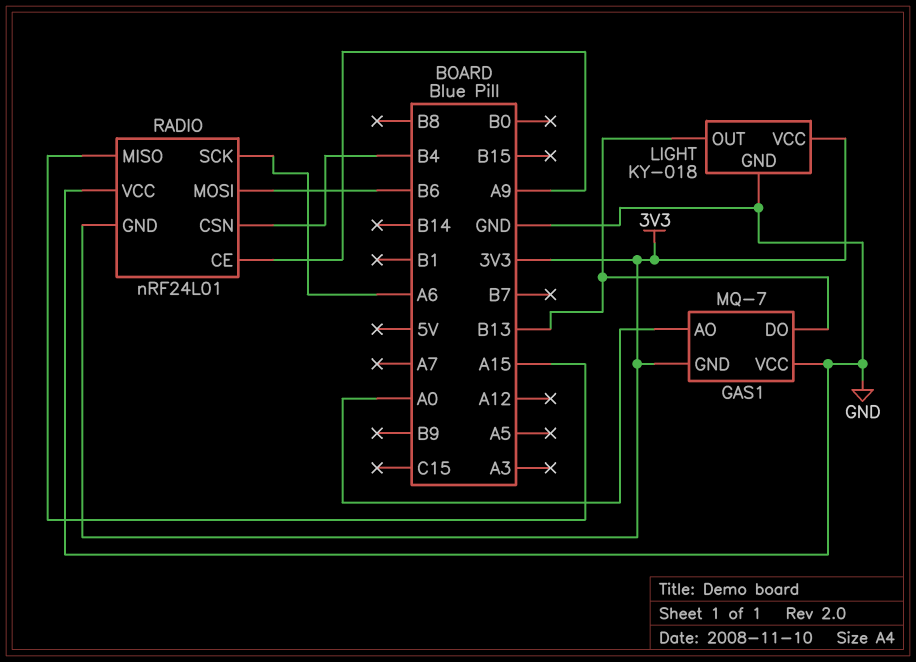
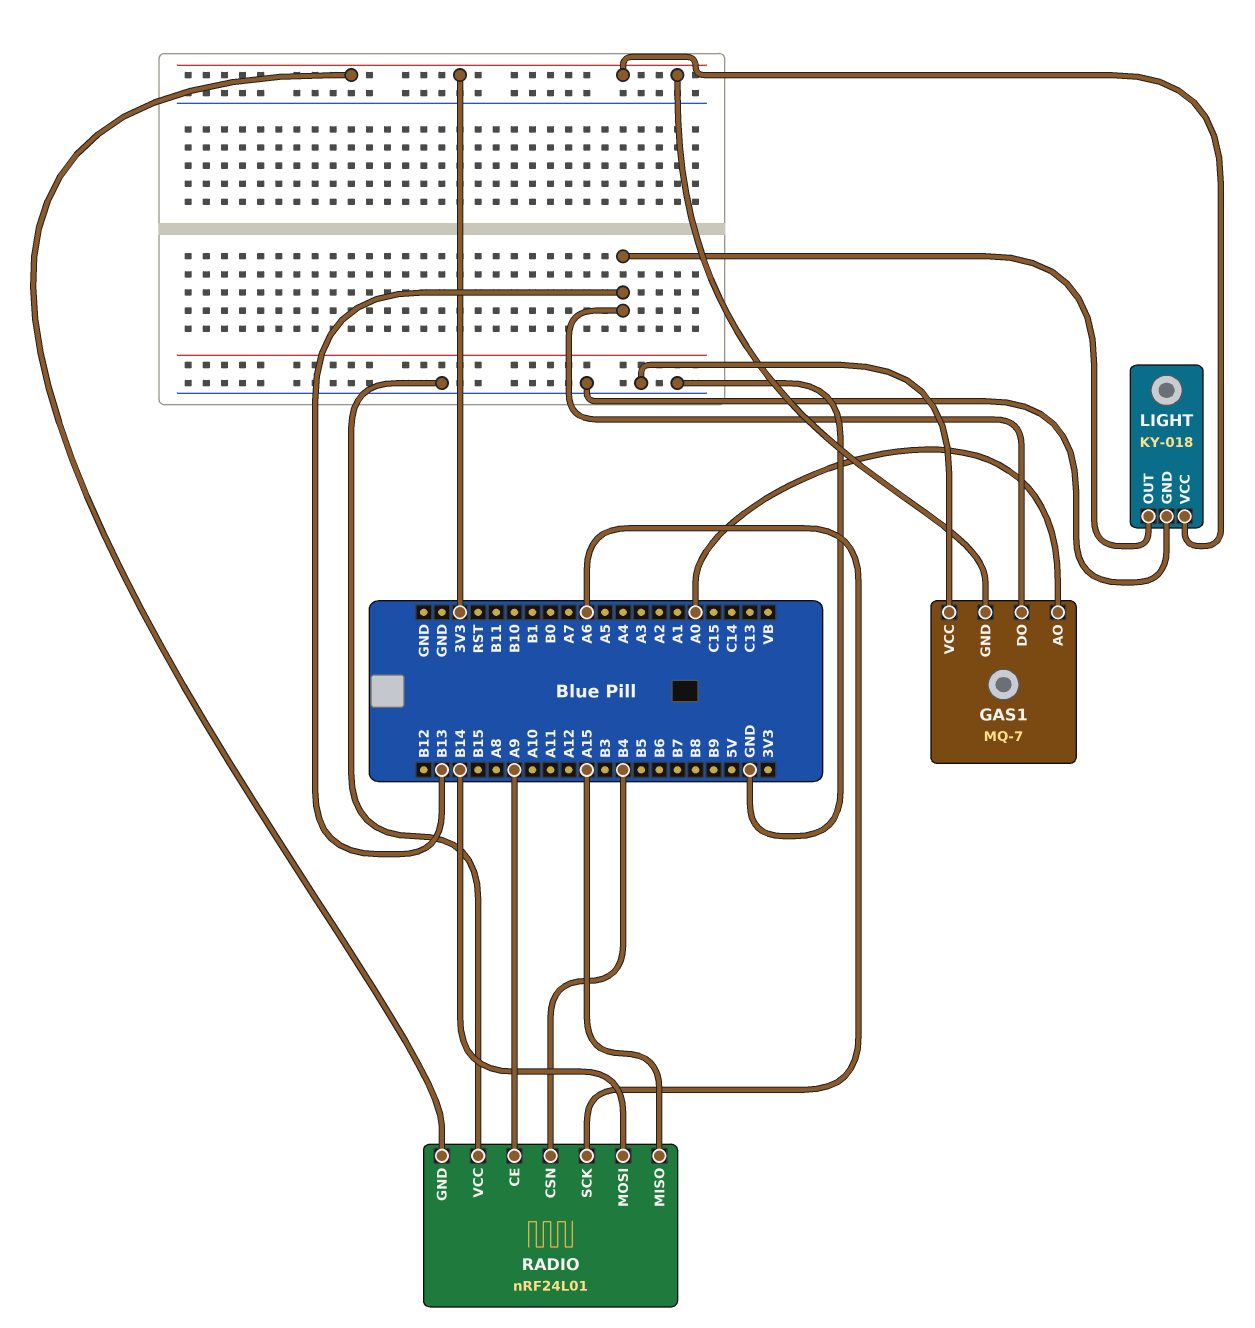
RADIO pin MOSI: B6 -> B14

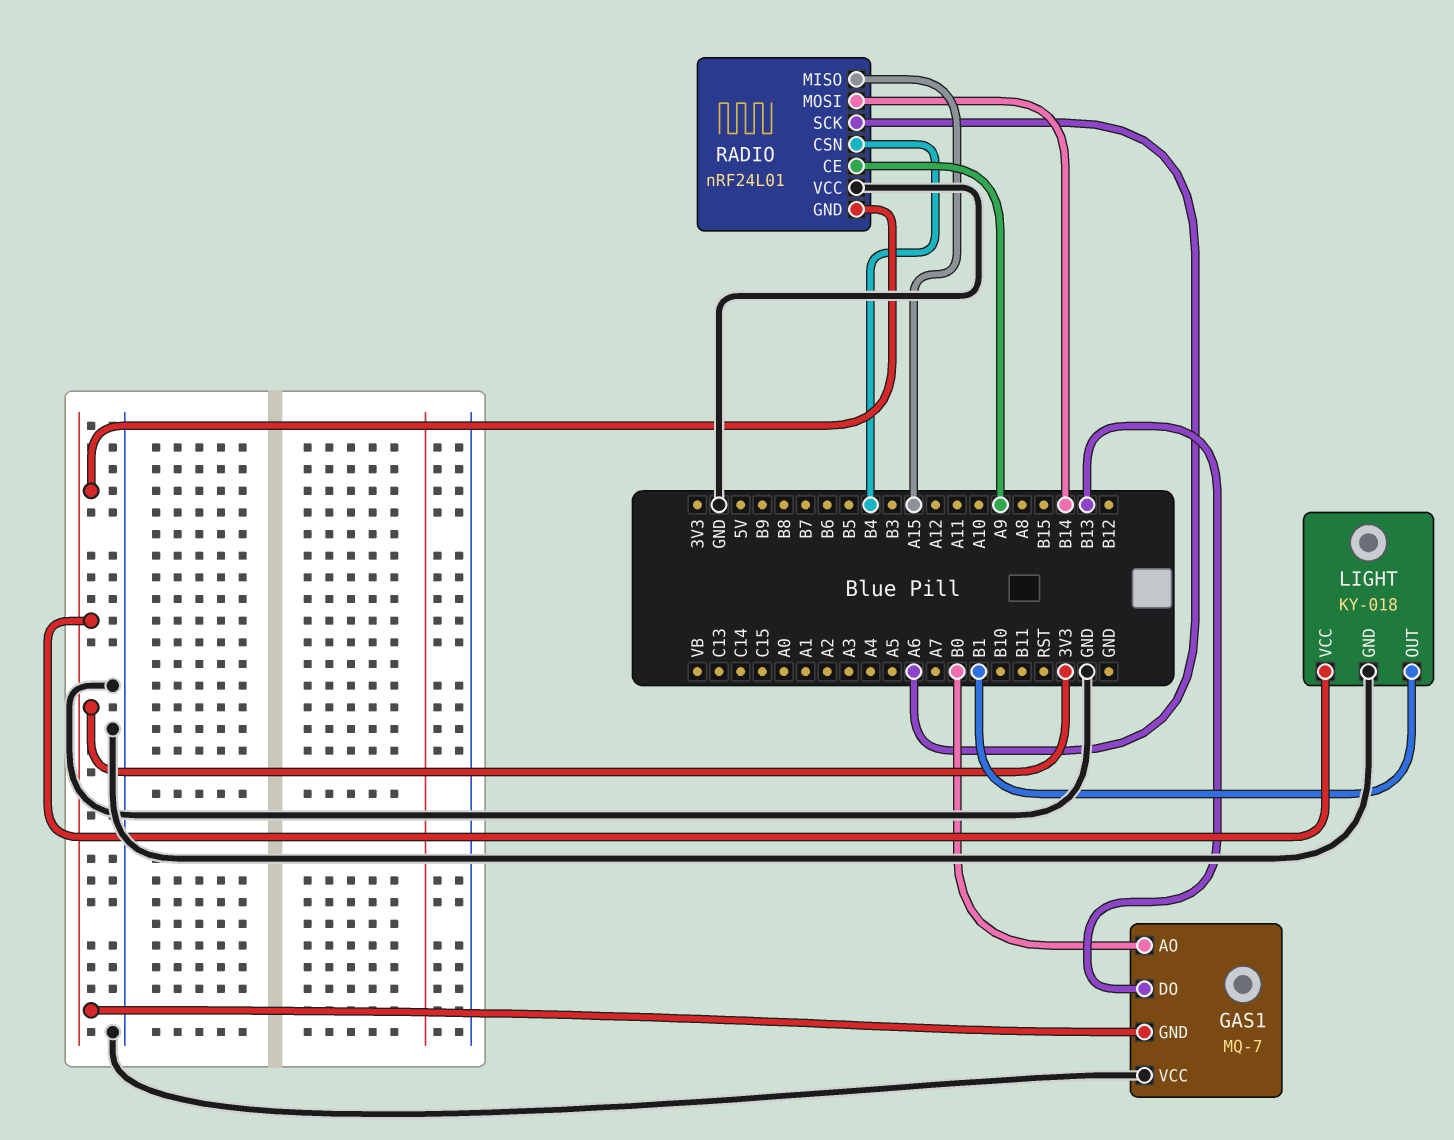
GAS1 pin AO: A0 -> B0
LIGHT pin OUT: B13 -> B1

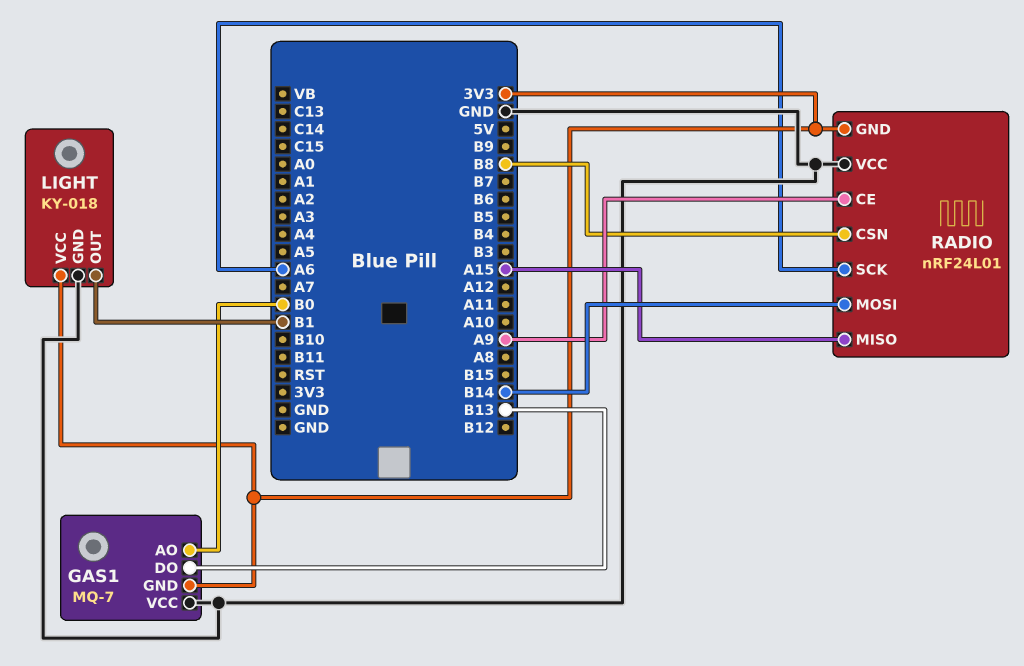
RADIO pin CSN: B4 -> B8

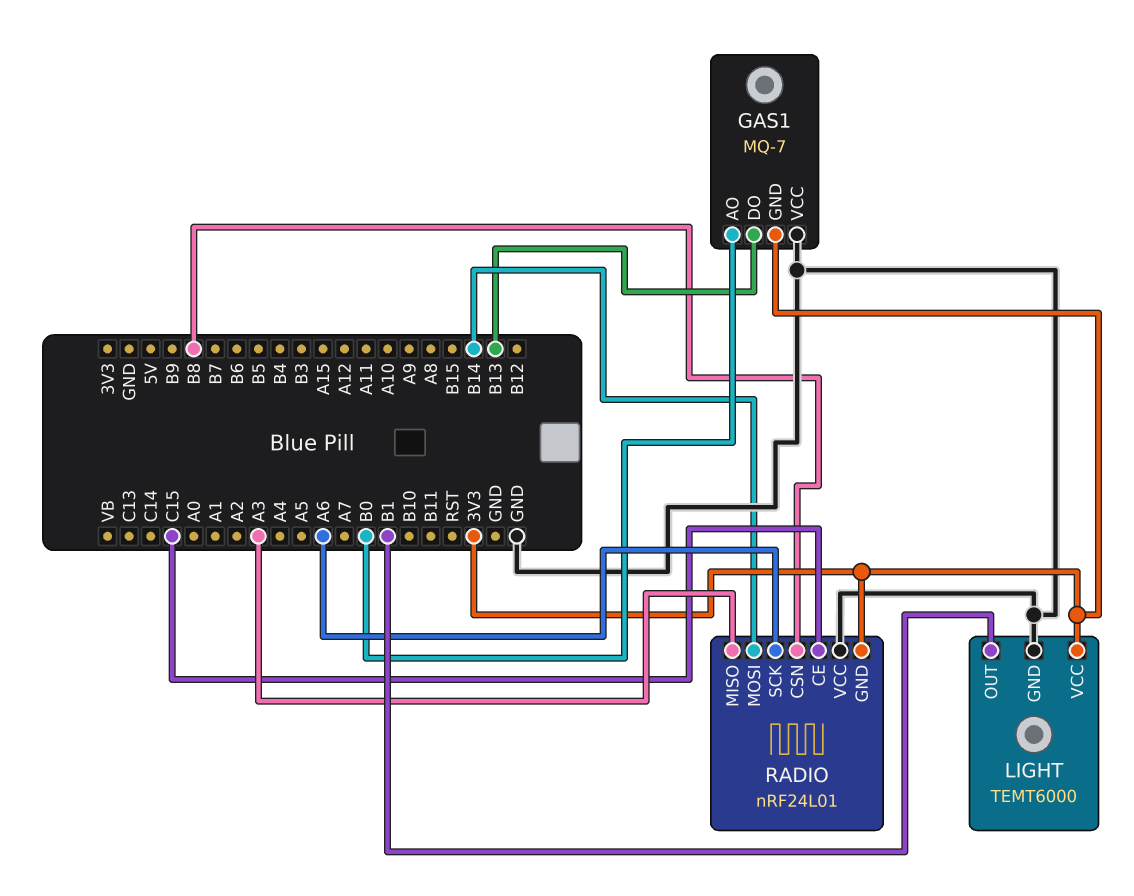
LIGHT: KY-018 -> TEMT6000
RADIO pin CE: A9 -> C15
RADIO pin MISO: A15 -> A3

